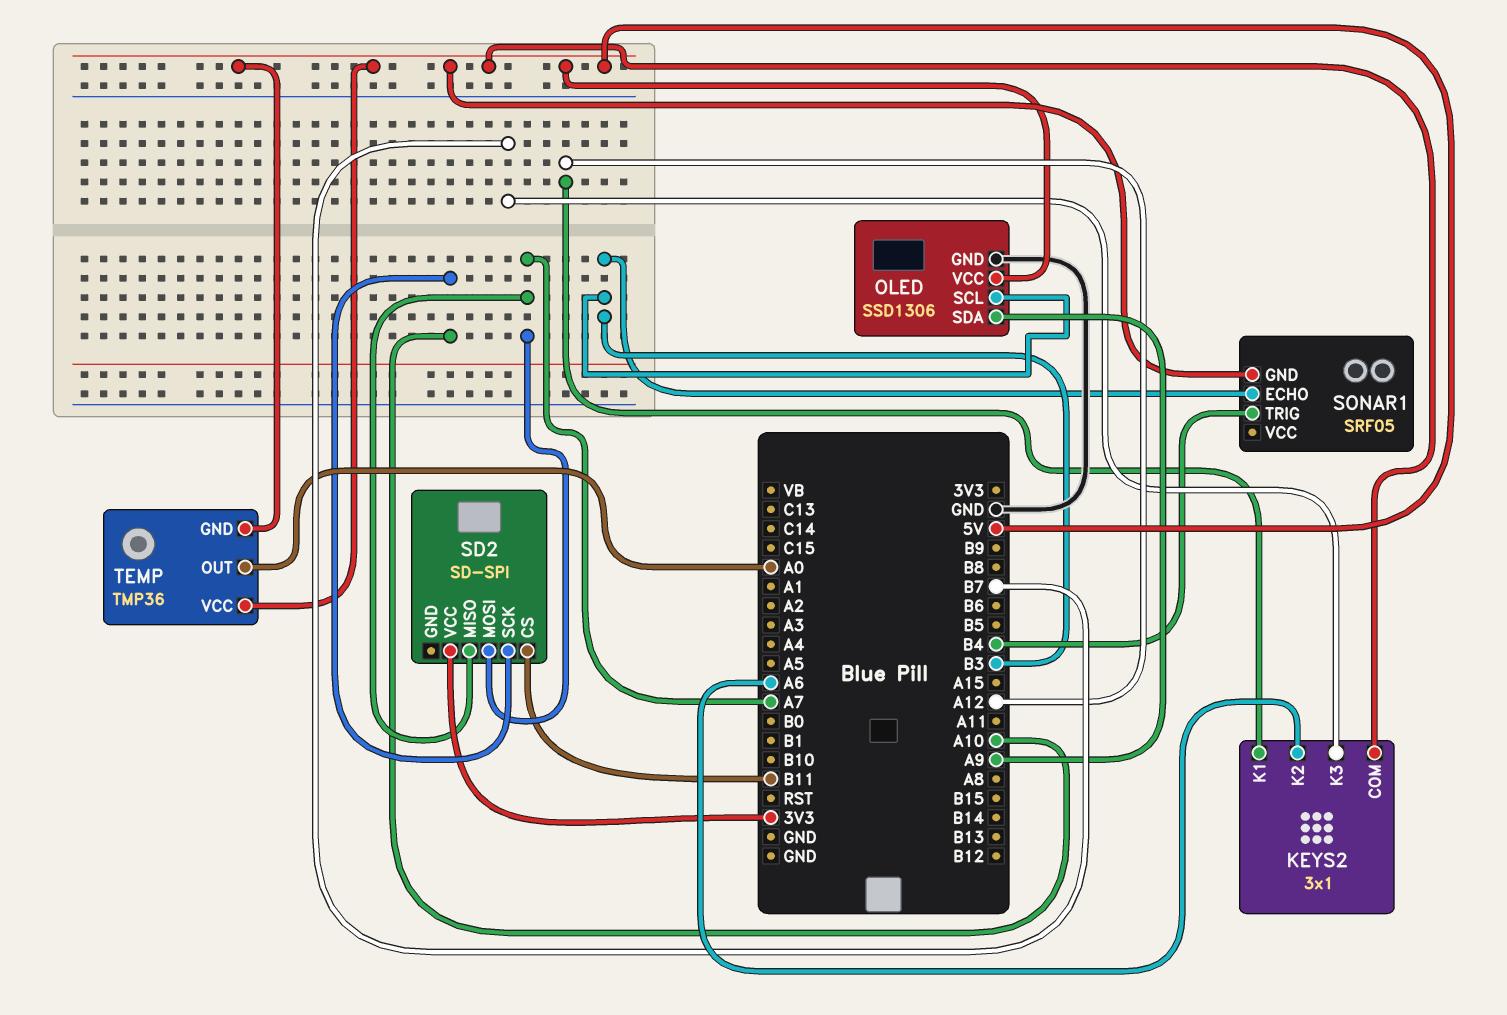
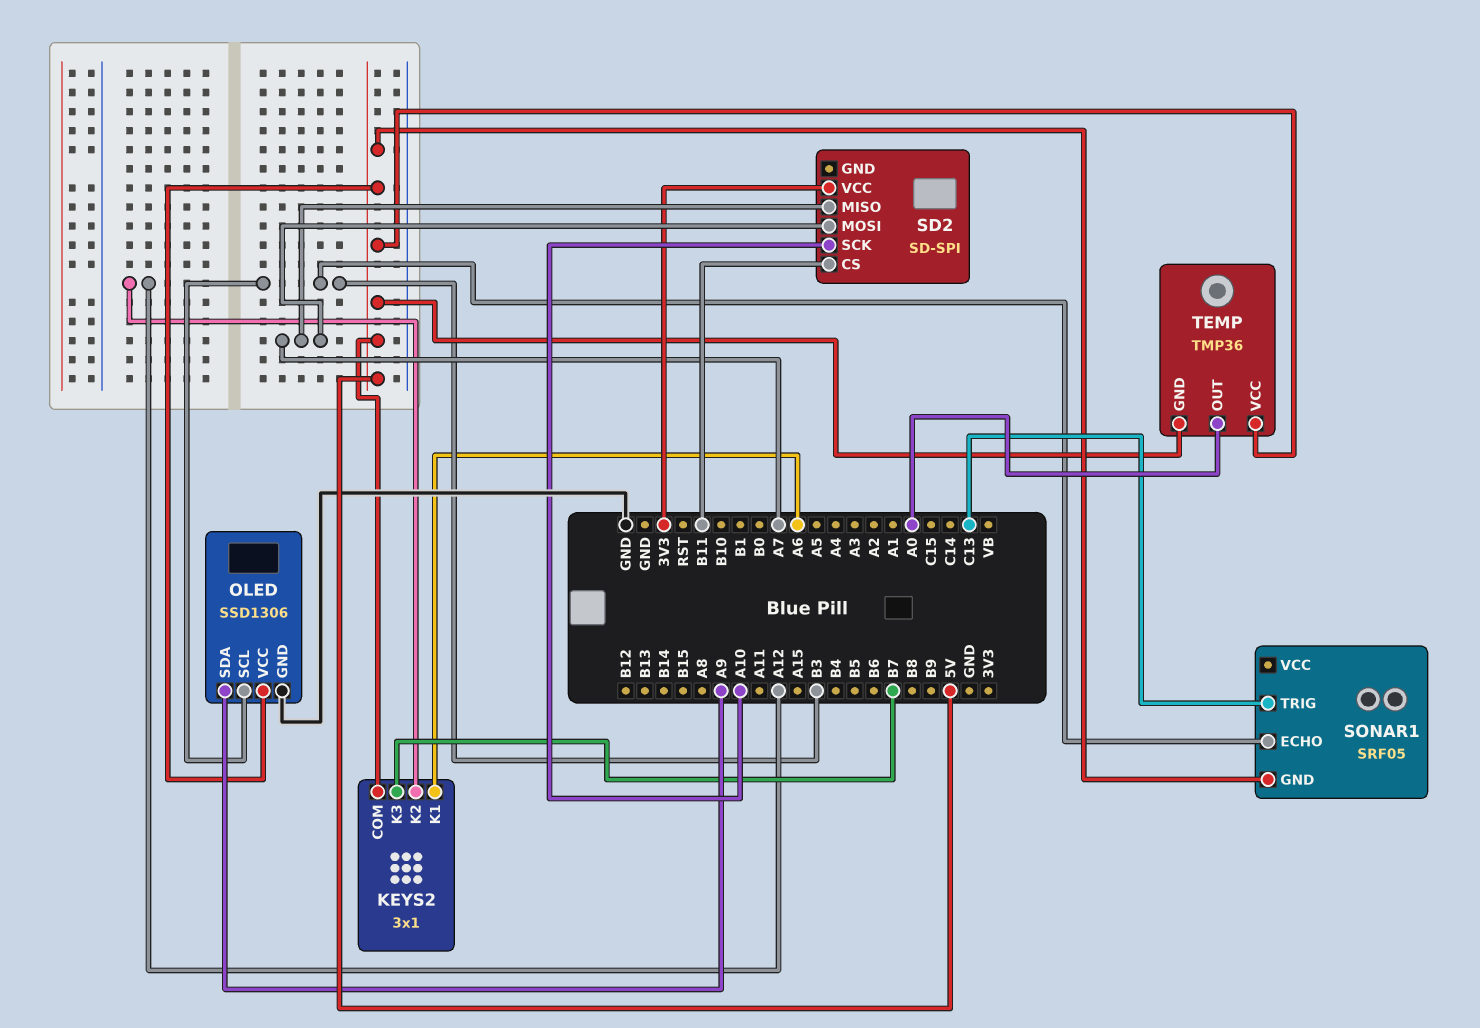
KEYS2 pin K1: A12 -> A6
KEYS2 pin K2: A6 -> A12
SONAR1 pin TRIG: B4 -> C13

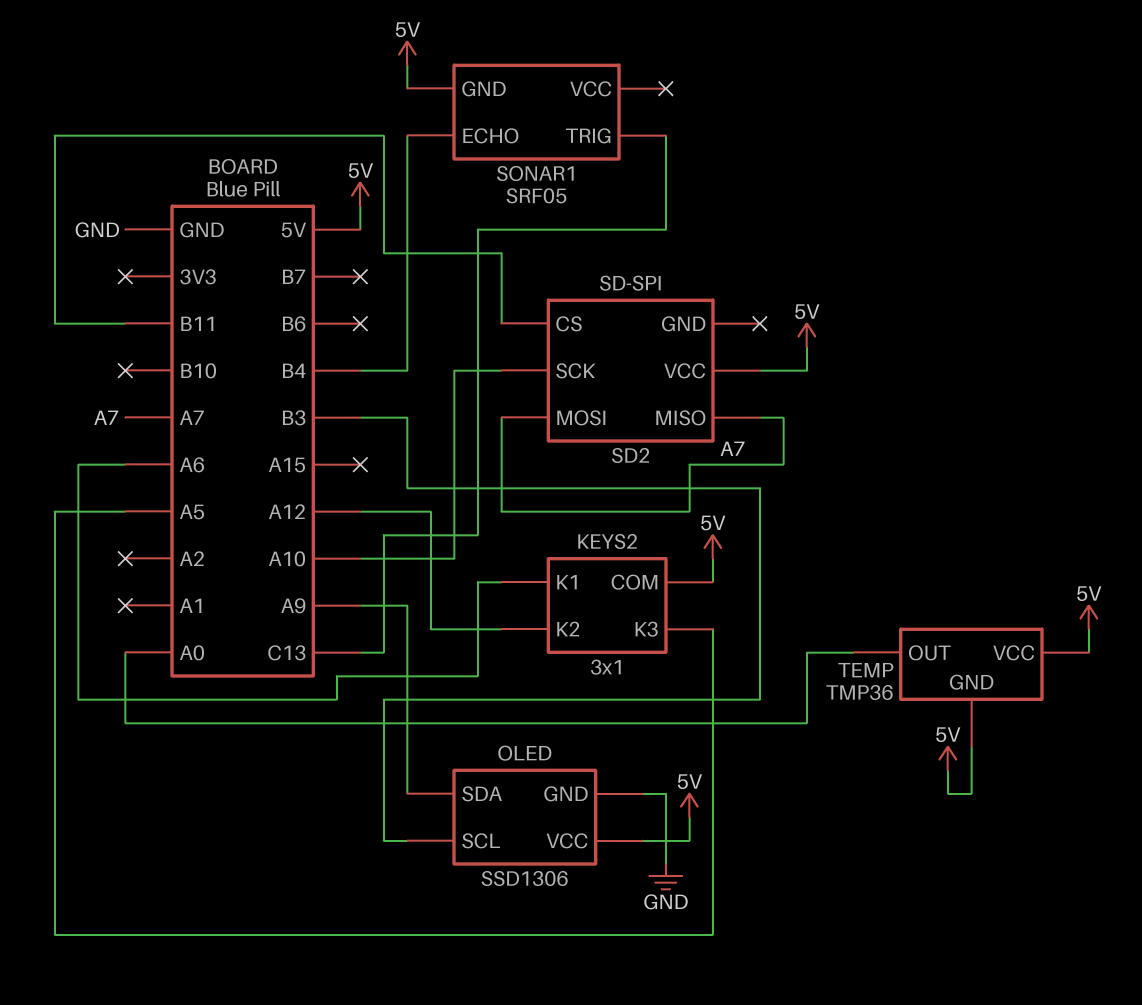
KEYS2 pin K3: B7 -> A5
SD2 pin VCC: 3V3 -> 5V
SONAR1 pin ECHO: B3 -> B4

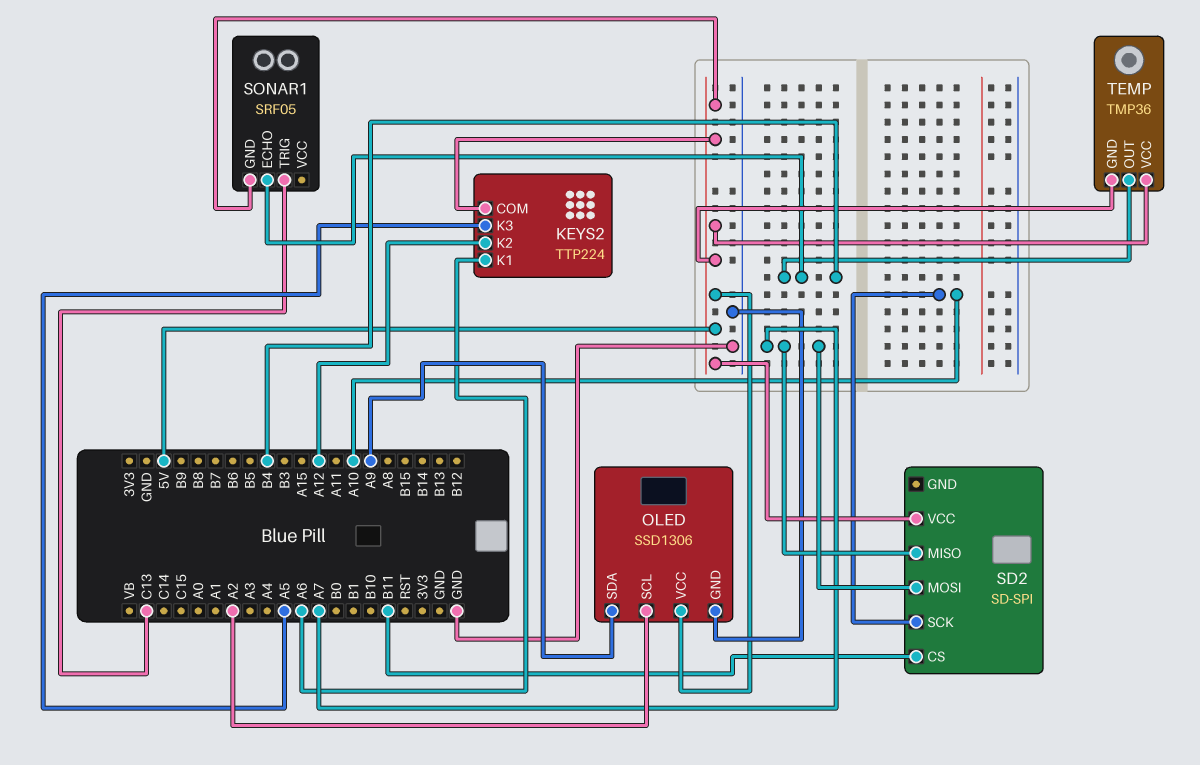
KEYS2: 3x1 -> TTP224
OLED pin SCL: B3 -> A2
TEMP pin OUT: A0 -> B4

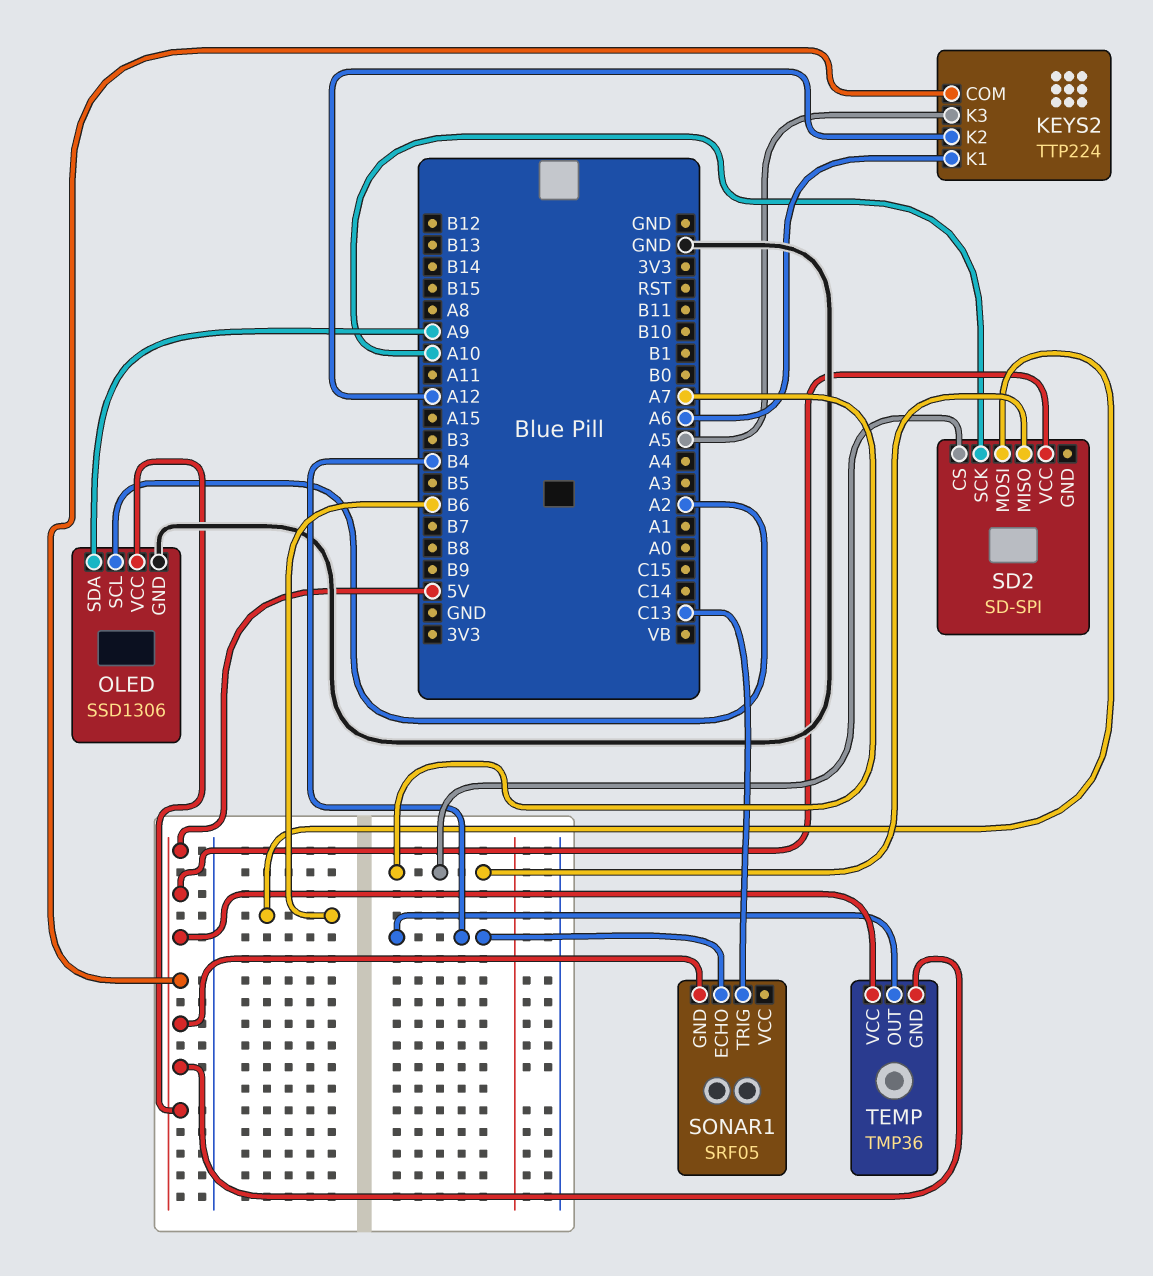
SD2 pin CS: B11 -> A7
SD2 pin MOSI: A7 -> B6

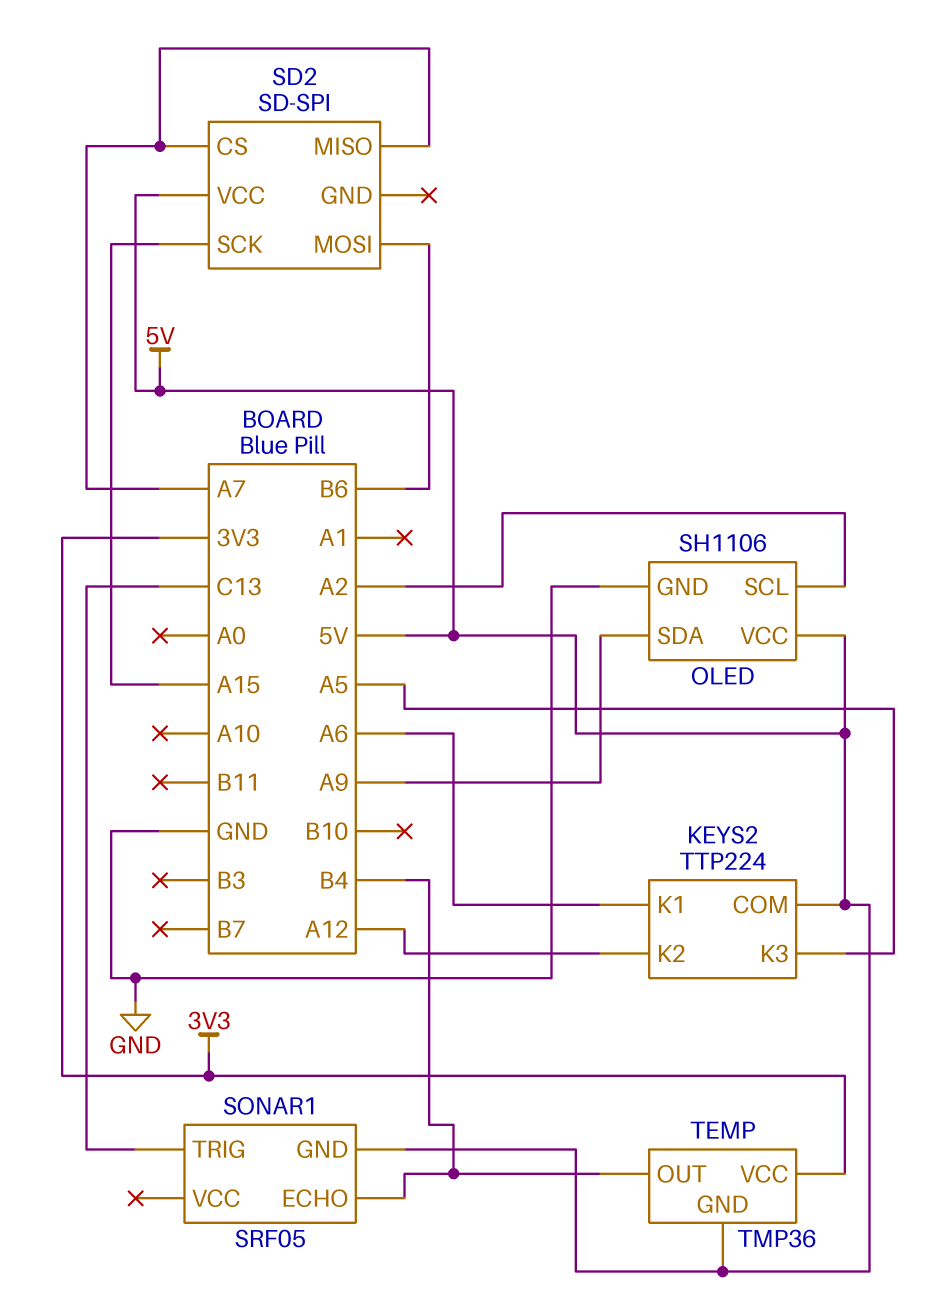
OLED: SSD1306 -> SH1106
SD2 pin SCK: A10 -> A15
TEMP pin VCC: 5V -> 3V3

